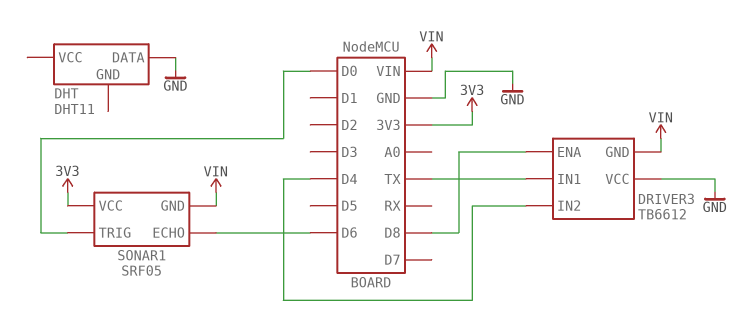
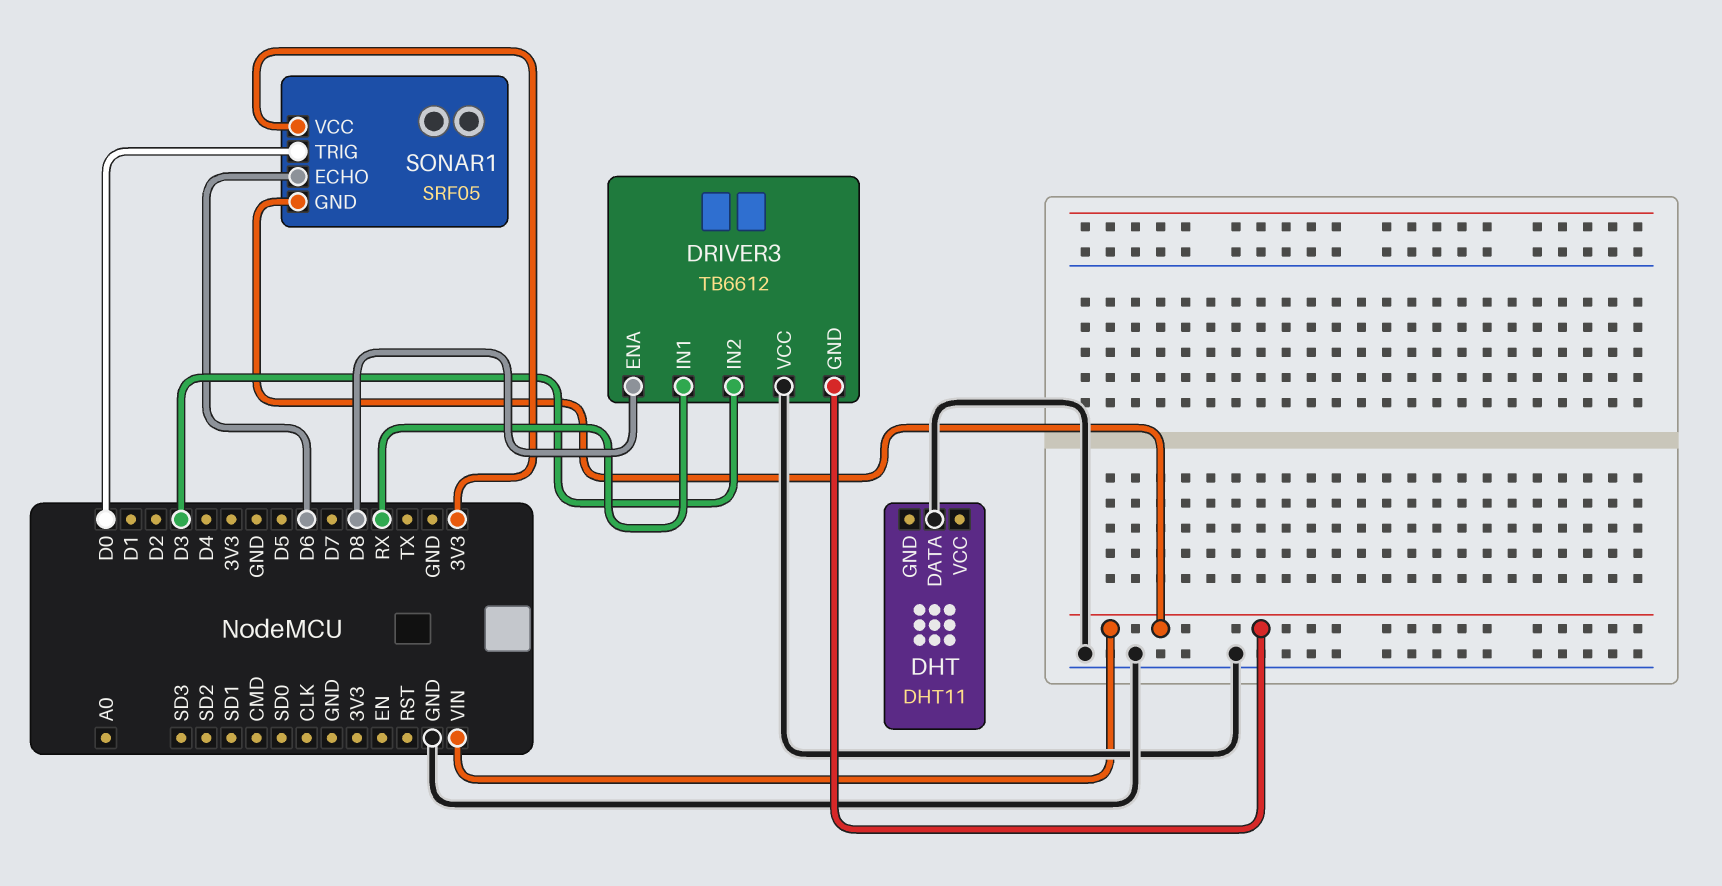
DRIVER3 pin IN1: TX -> RX
DRIVER3 pin IN2: D4 -> D3

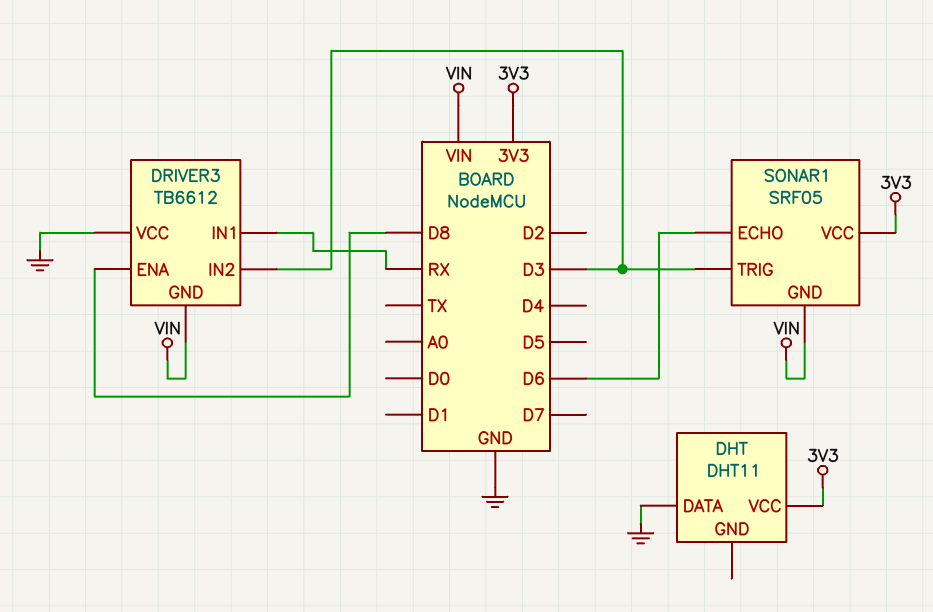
DHT pin VCC: none -> 3V3
SONAR1 pin TRIG: D0 -> D3

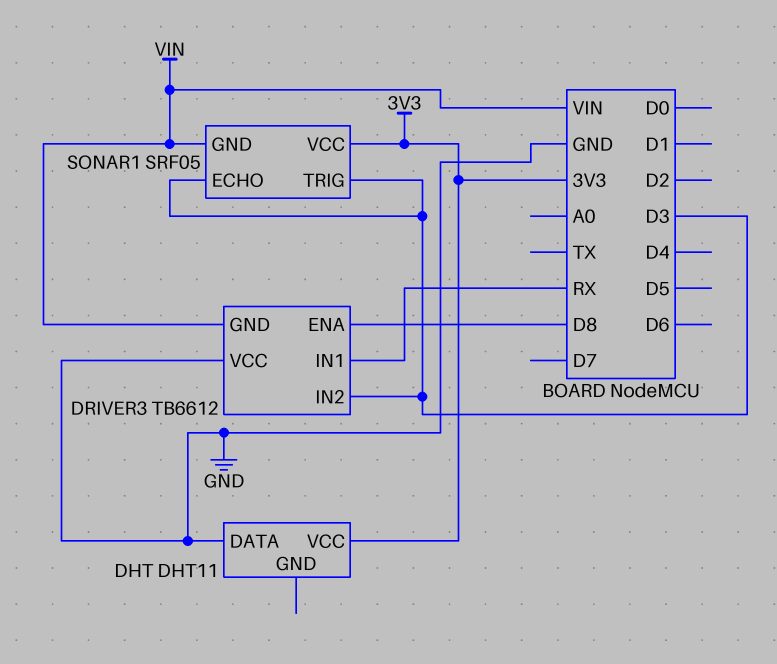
SONAR1 pin ECHO: D6 -> D3

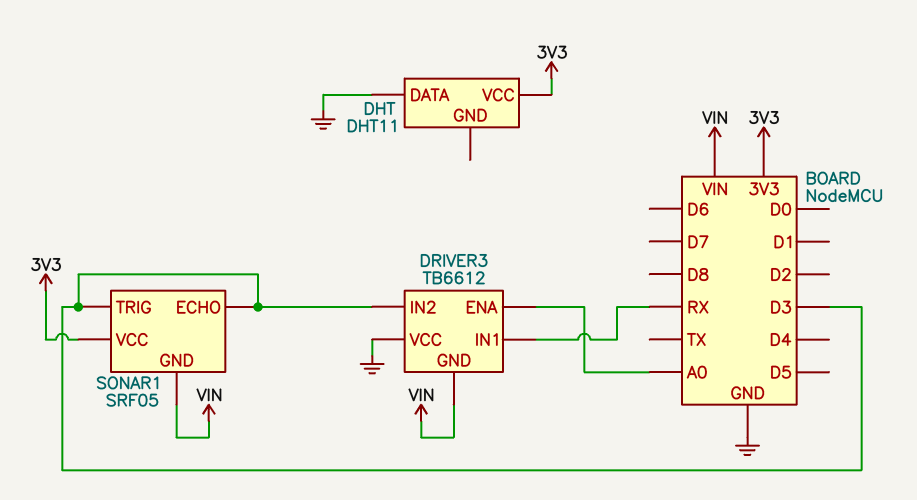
DRIVER3 pin ENA: D8 -> A0

